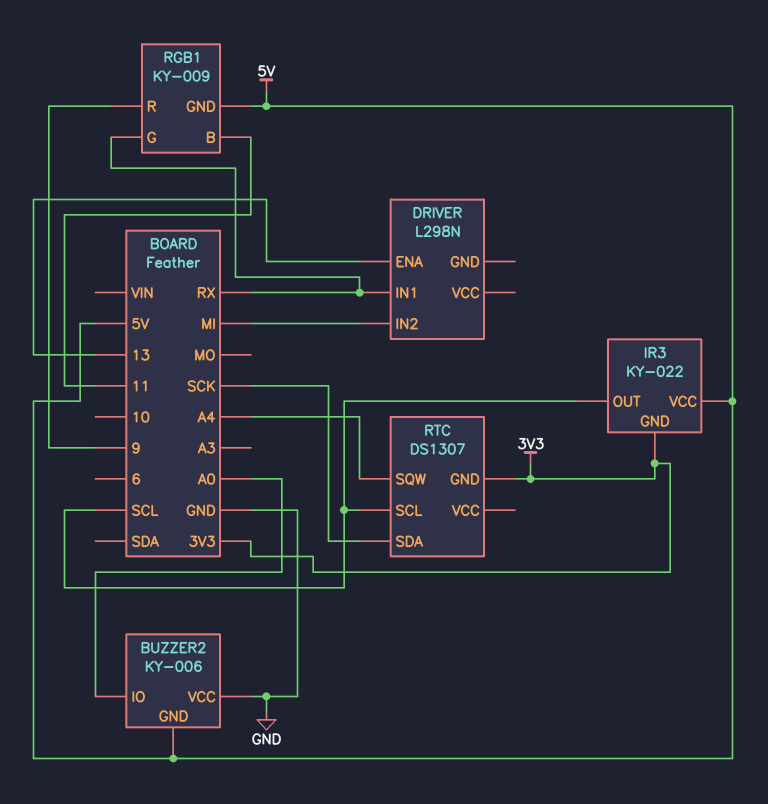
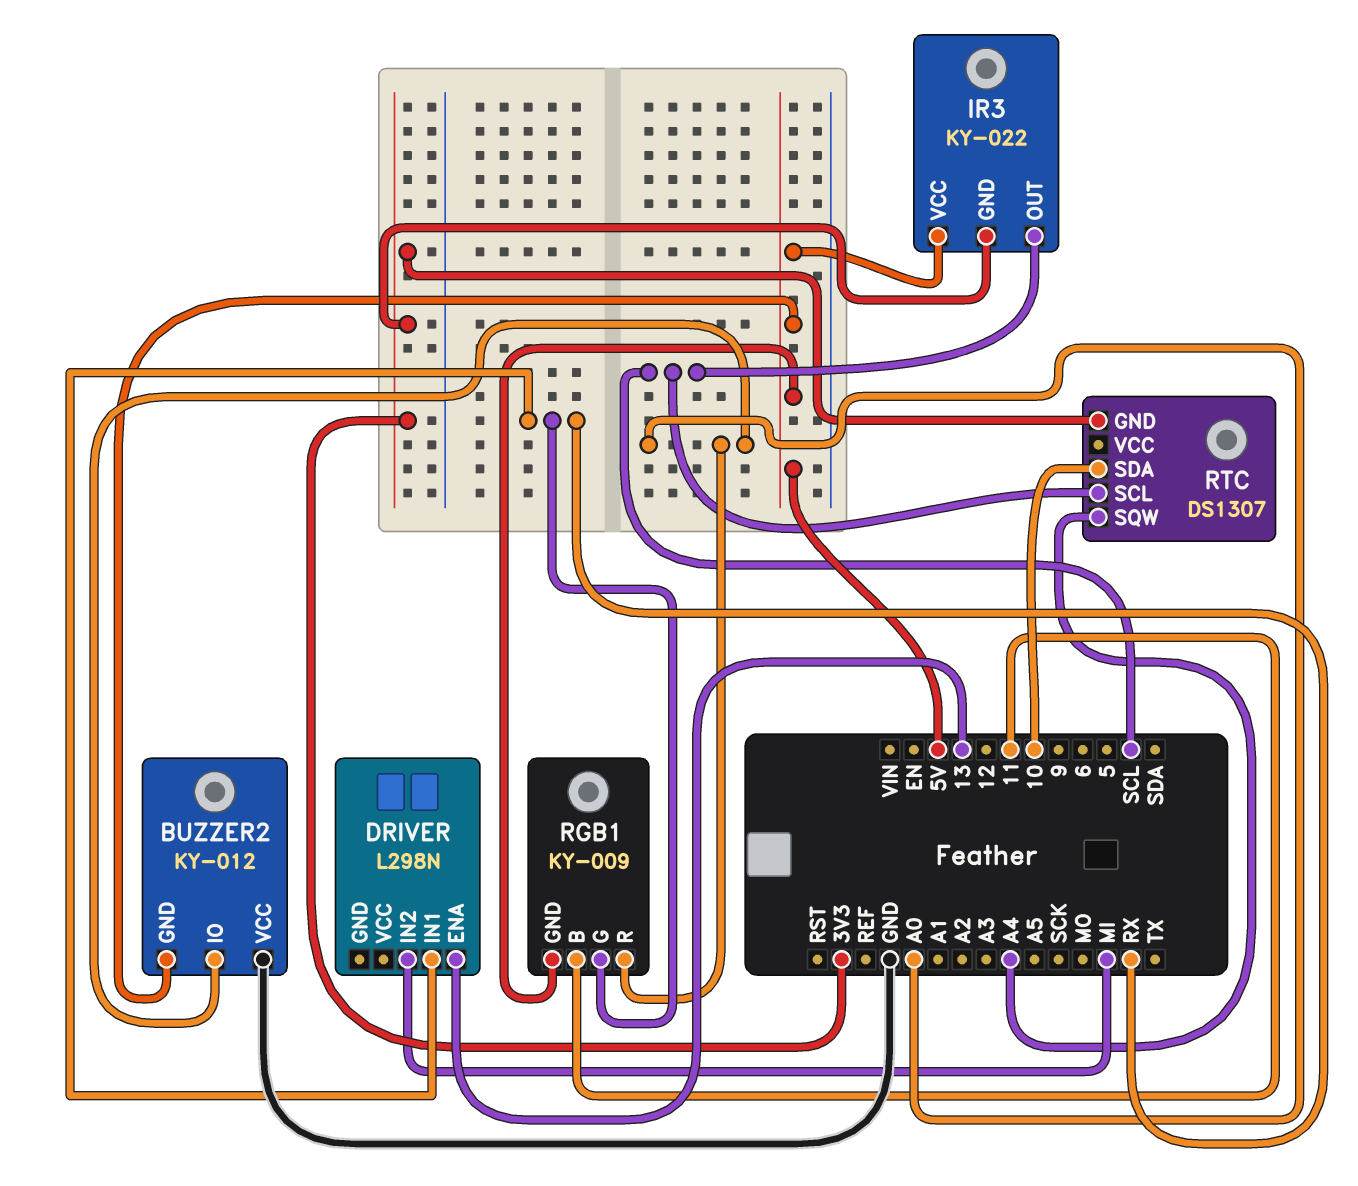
BUZZER2: KY-006 -> KY-012
RGB1 pin R: 9 -> A0
RTC pin SDA: SCK -> 10

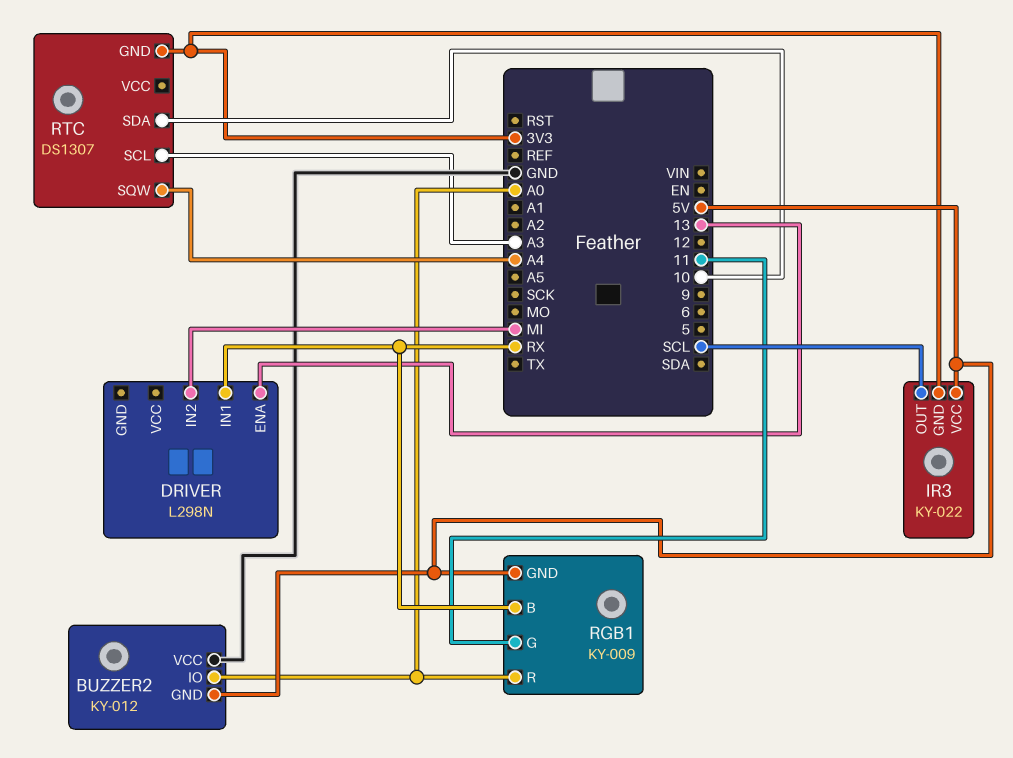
RGB1 pin B: 11 -> RX
RGB1 pin G: RX -> 11
RTC pin SCL: SCL -> A3

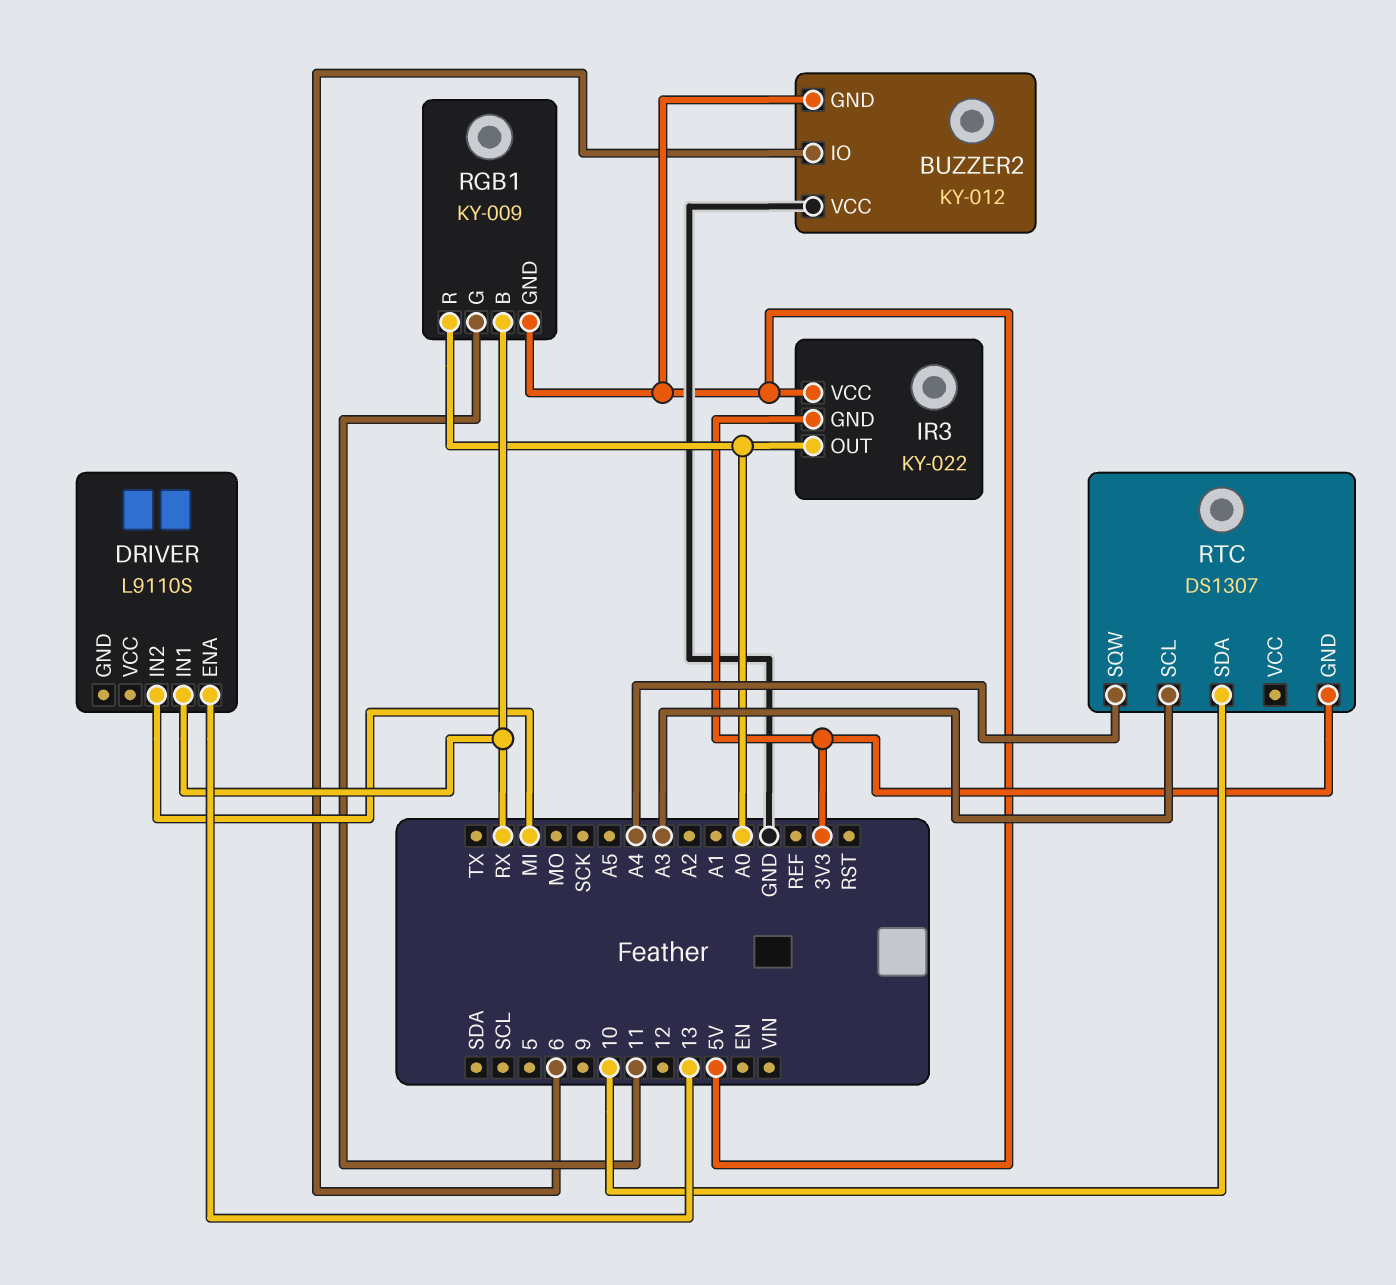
BUZZER2 pin IO: A0 -> 6
DRIVER: L298N -> L9110S
IR3 pin OUT: SCL -> A0

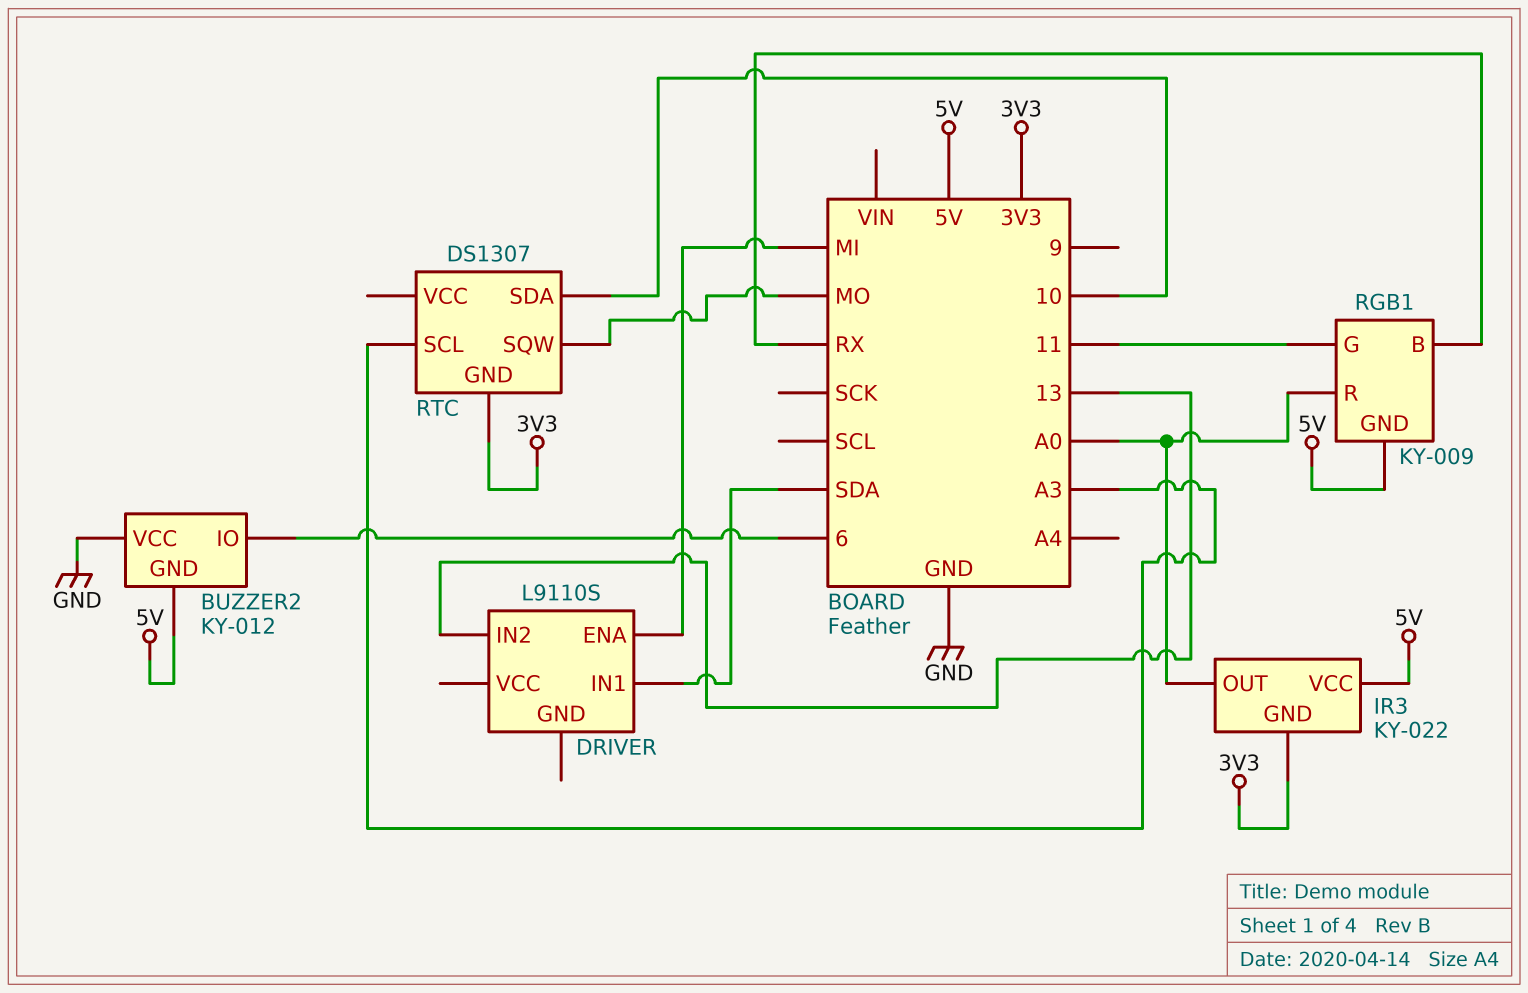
DRIVER pin ENA: 13 -> MI
DRIVER pin IN1: RX -> SDA
DRIVER pin IN2: MI -> 13
RTC pin SQW: A4 -> MO

